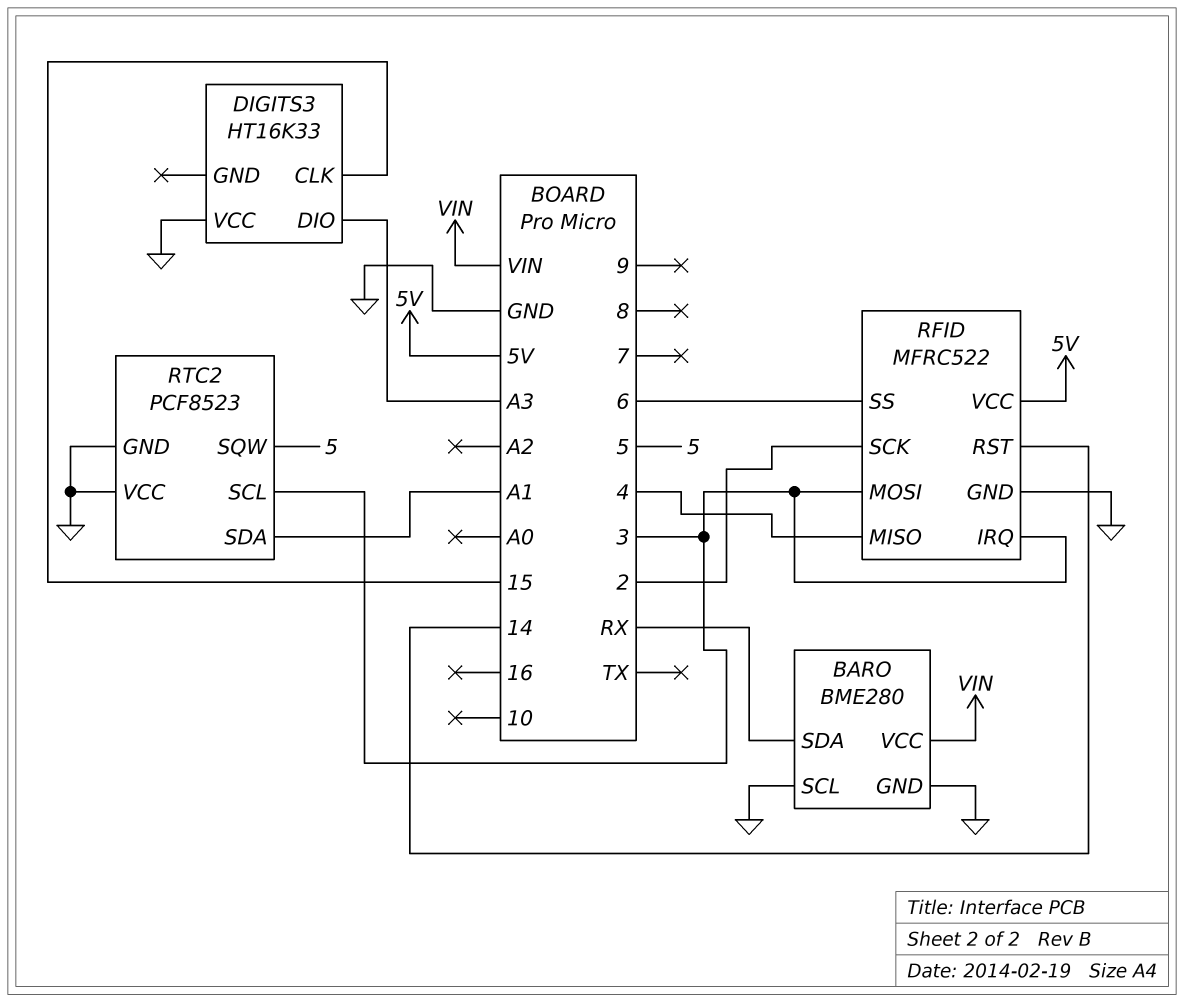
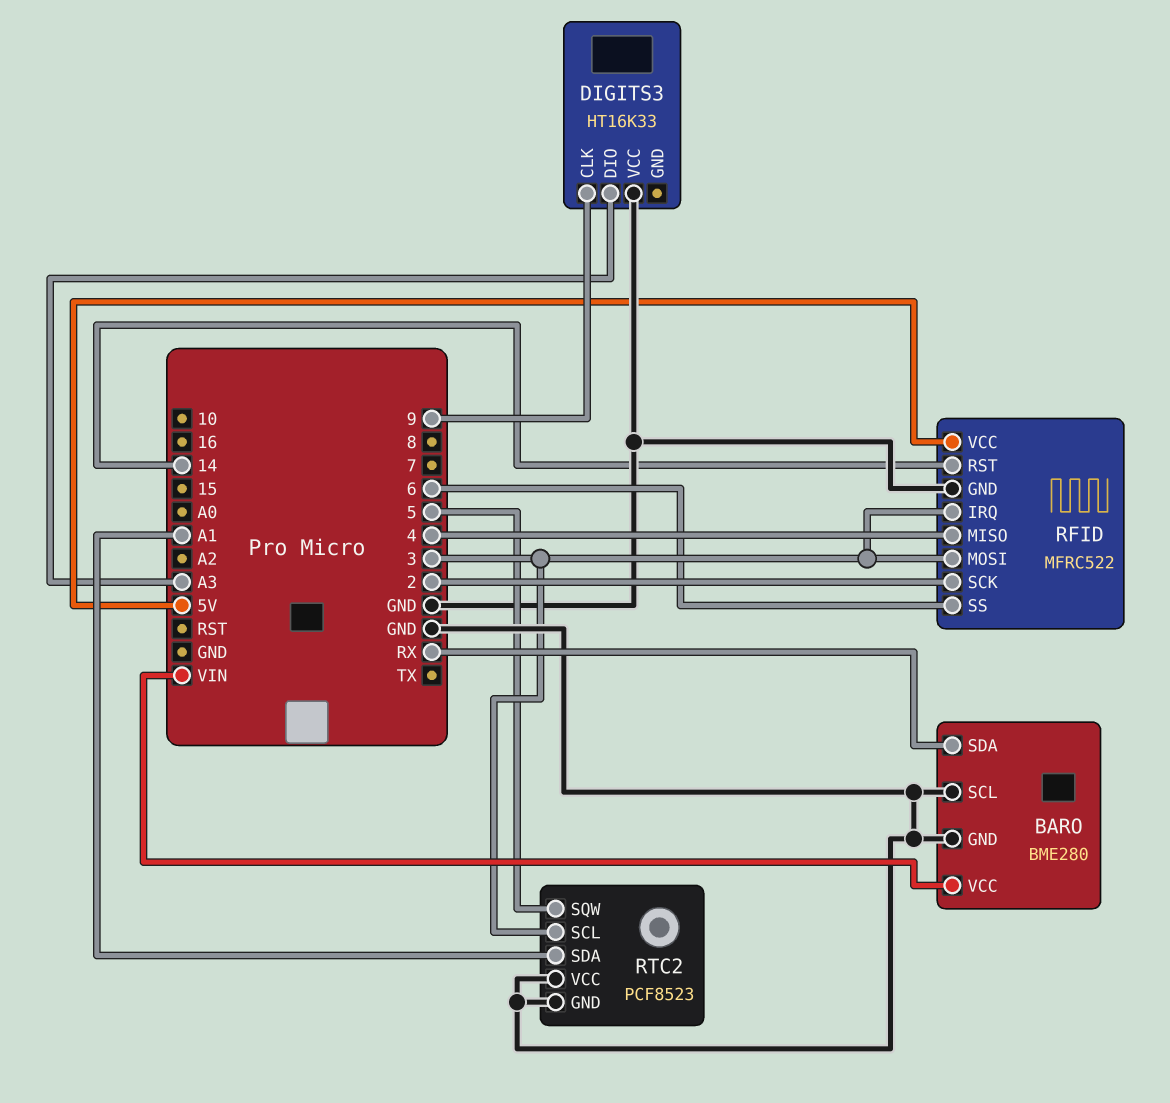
DIGITS3 pin CLK: 15 -> 9

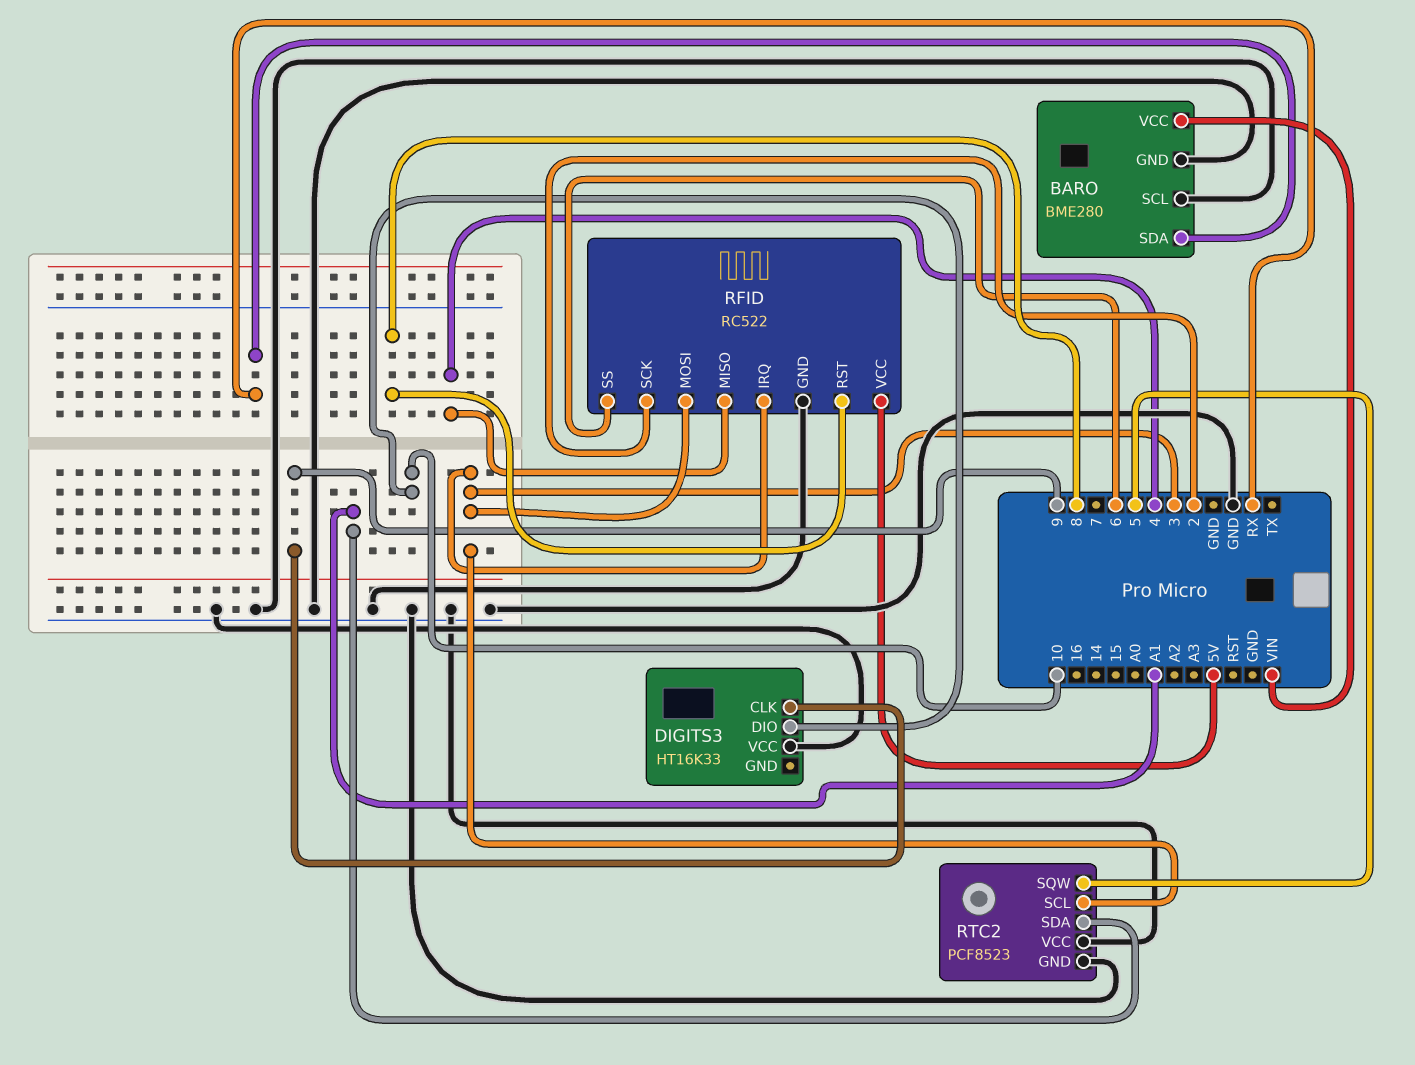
DIGITS3 pin DIO: A3 -> 10
RFID: MFRC522 -> RC522
RFID pin RST: 14 -> 8

